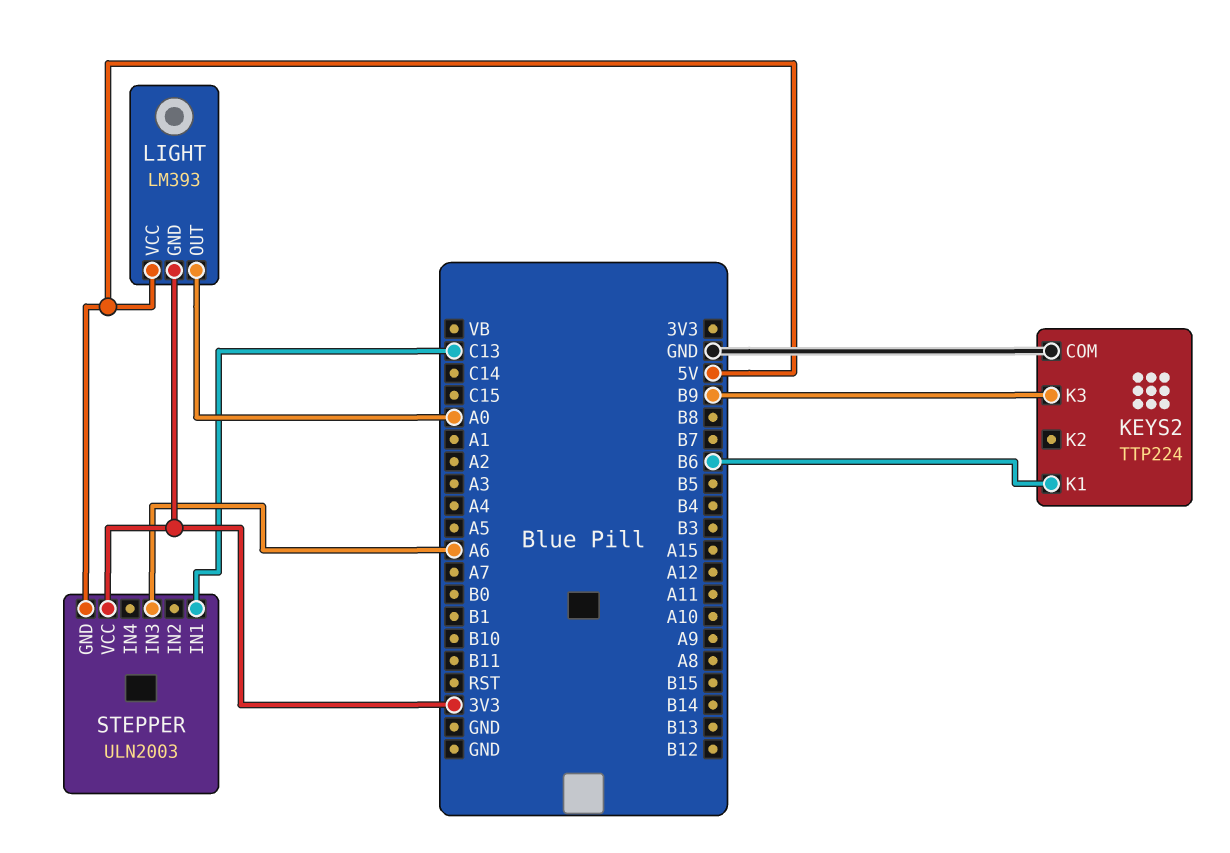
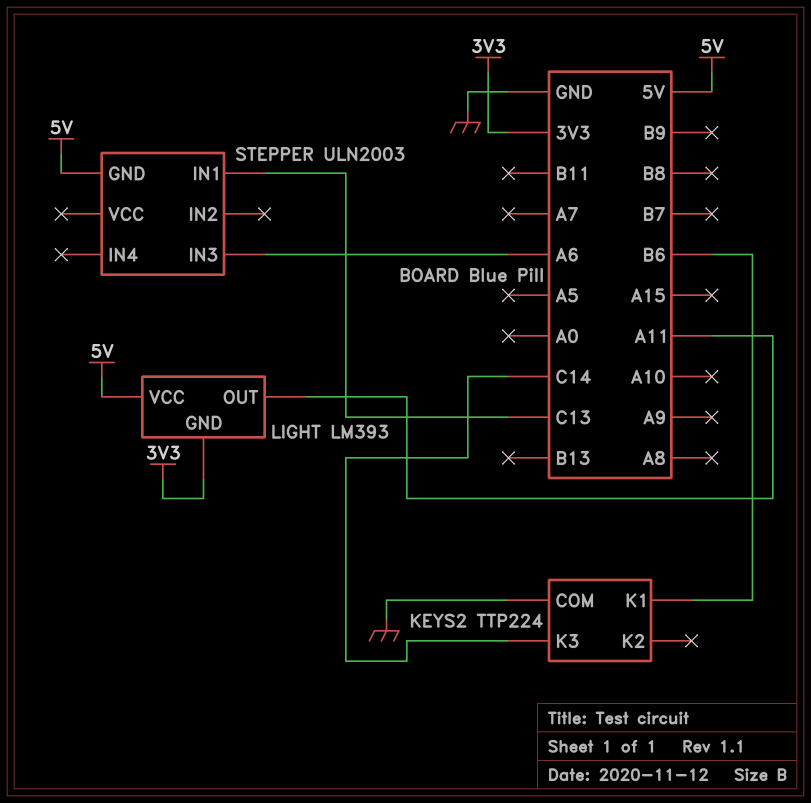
KEYS2 pin K3: B9 -> C14
LIGHT pin OUT: A0 -> A11
STEPPER pin VCC: 3V3 -> none

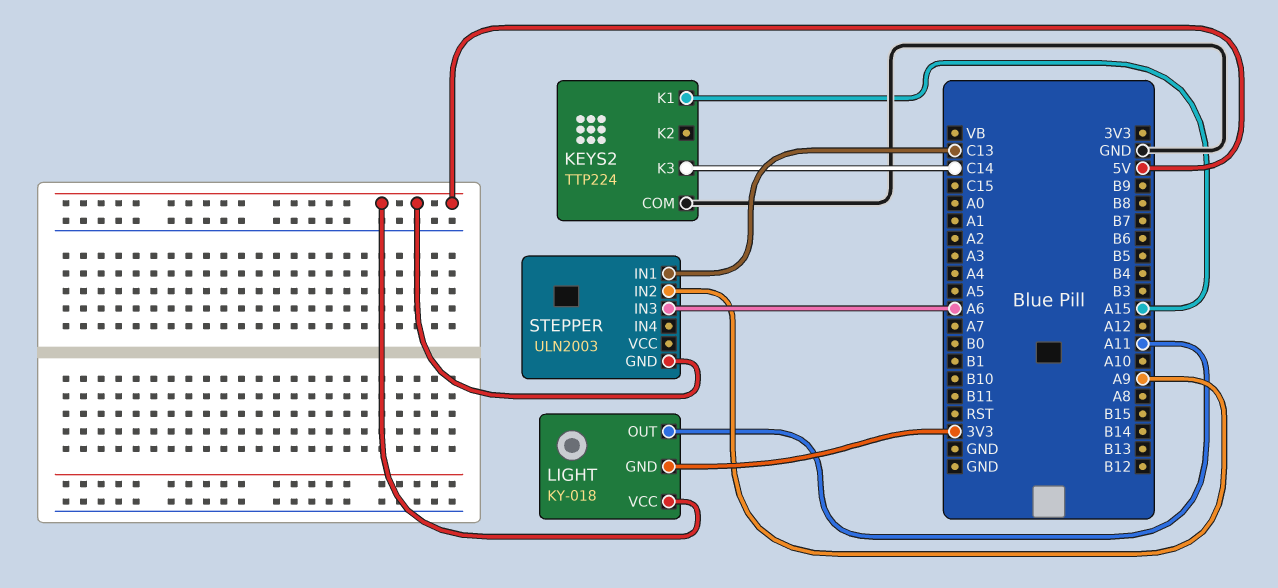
KEYS2 pin K1: B6 -> A15
LIGHT: LM393 -> KY-018
STEPPER pin IN2: none -> A9

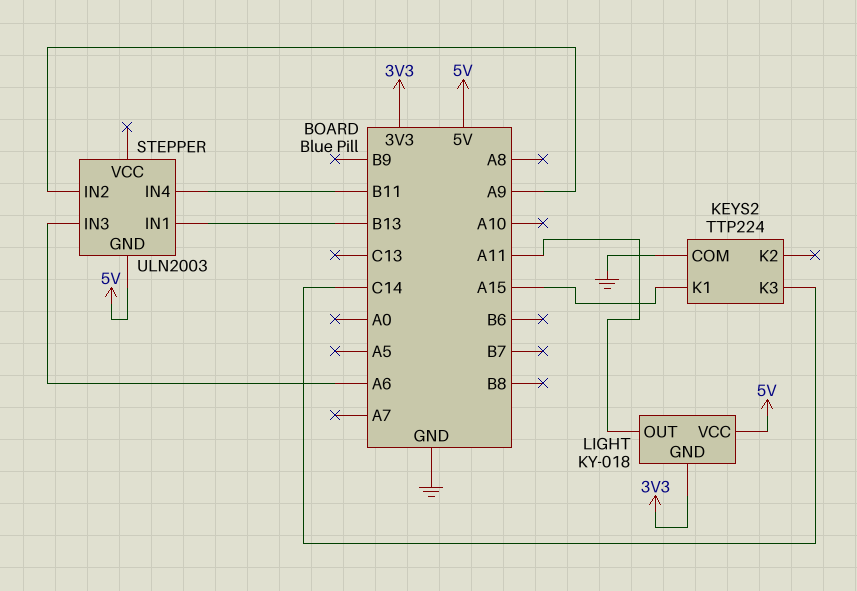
STEPPER pin IN1: C13 -> B13
STEPPER pin IN4: none -> B11

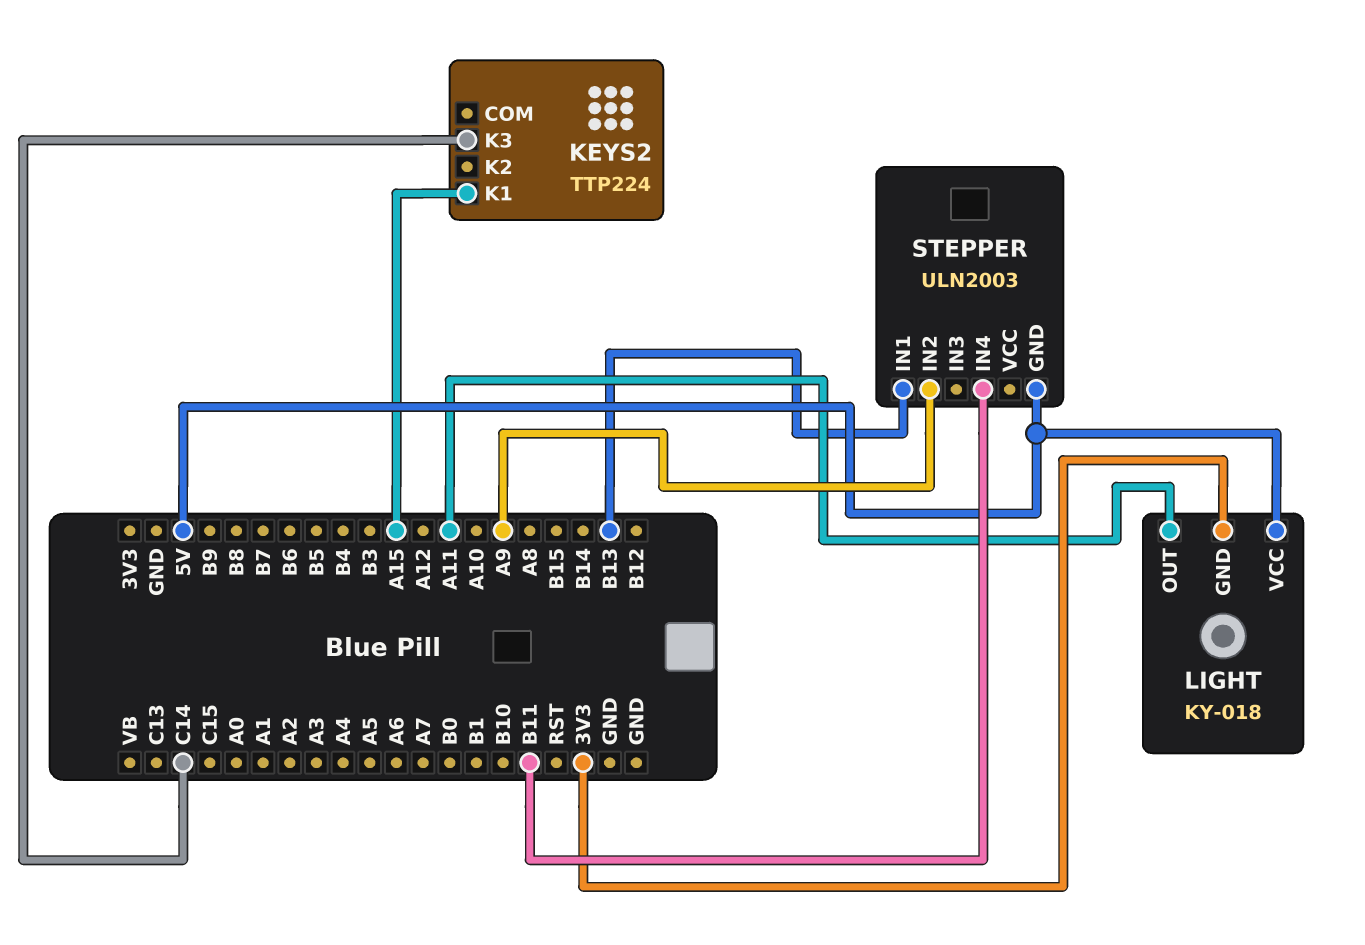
KEYS2 pin COM: GND -> none
STEPPER pin IN3: A6 -> none

